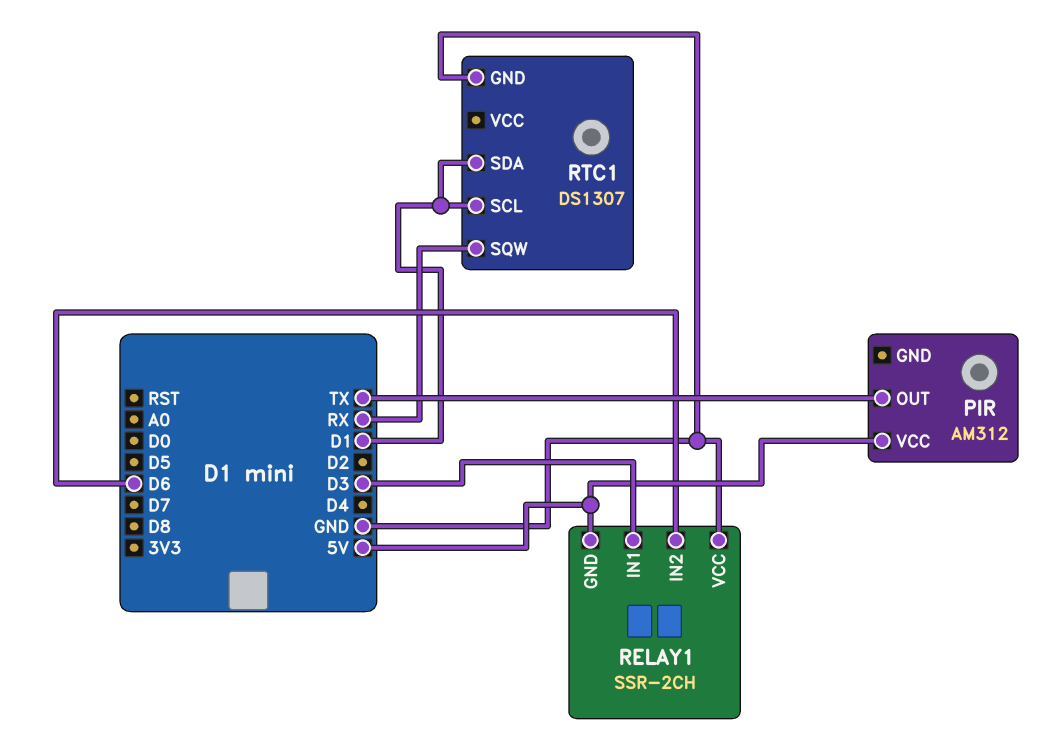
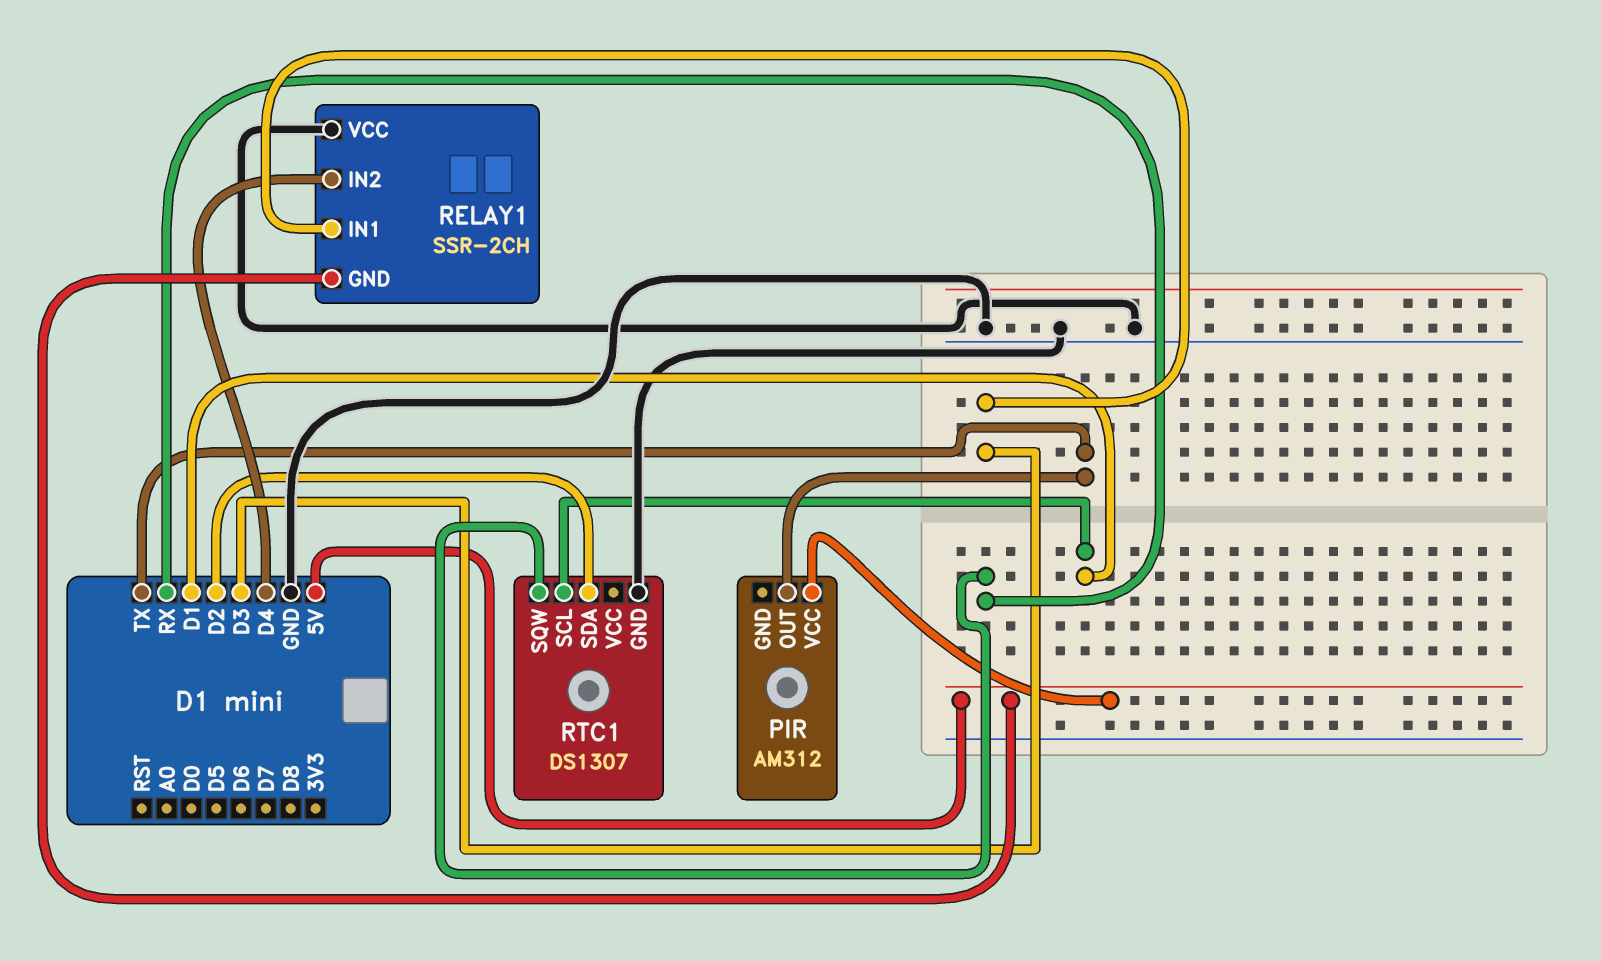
RELAY1 pin IN2: D6 -> D4
RTC1 pin SDA: D1 -> D2

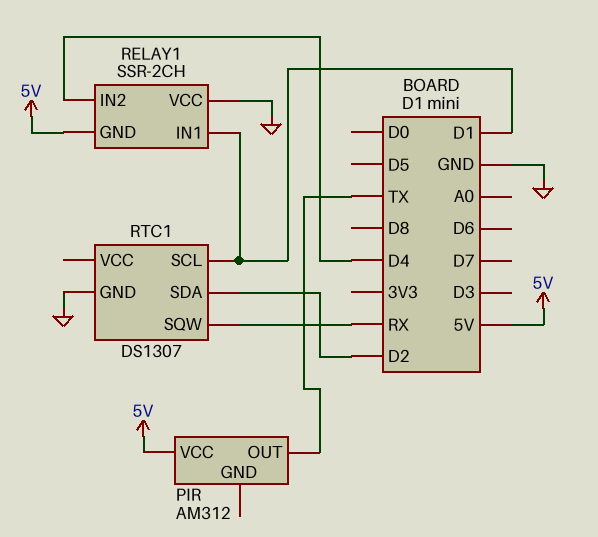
RELAY1 pin IN1: D3 -> D1

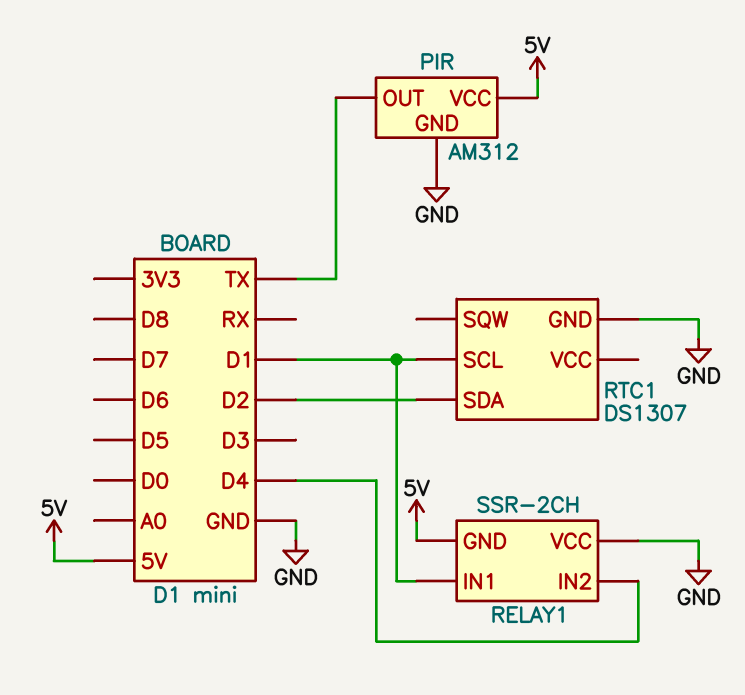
PIR pin GND: none -> GND
RTC1 pin SQW: RX -> none

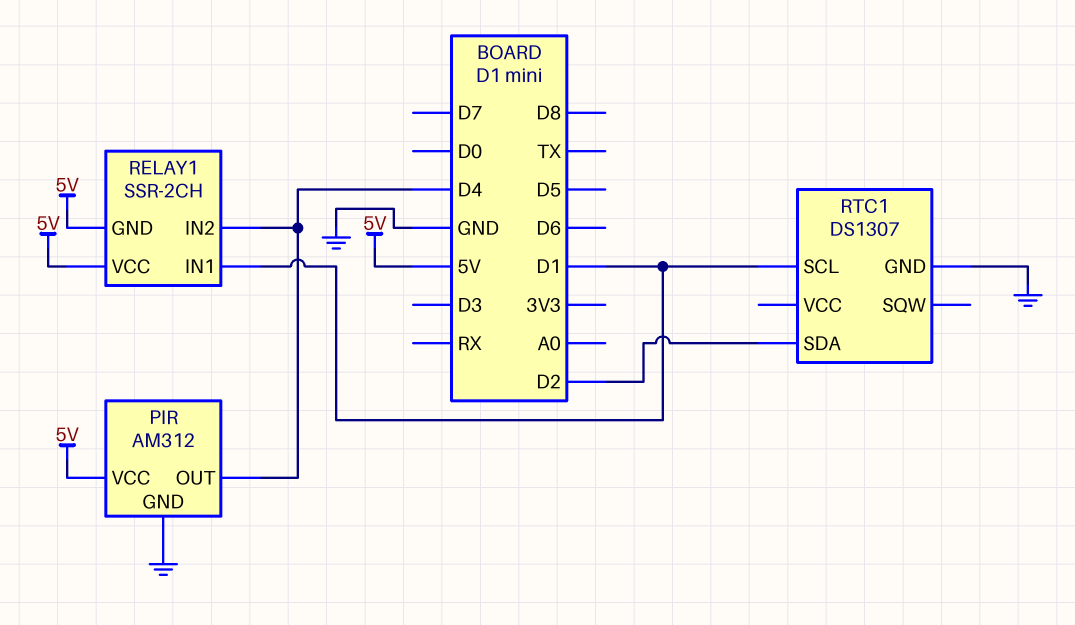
PIR pin OUT: TX -> D4
RELAY1 pin VCC: GND -> 5V

